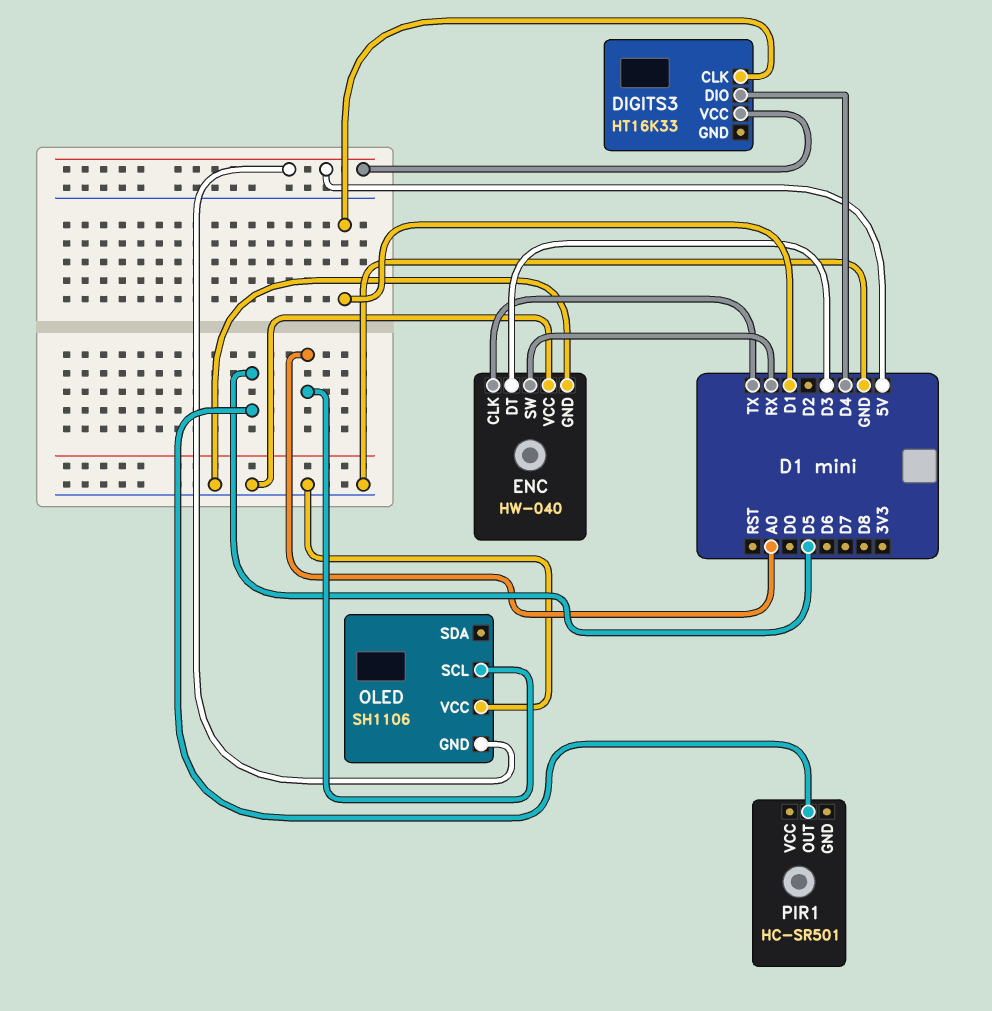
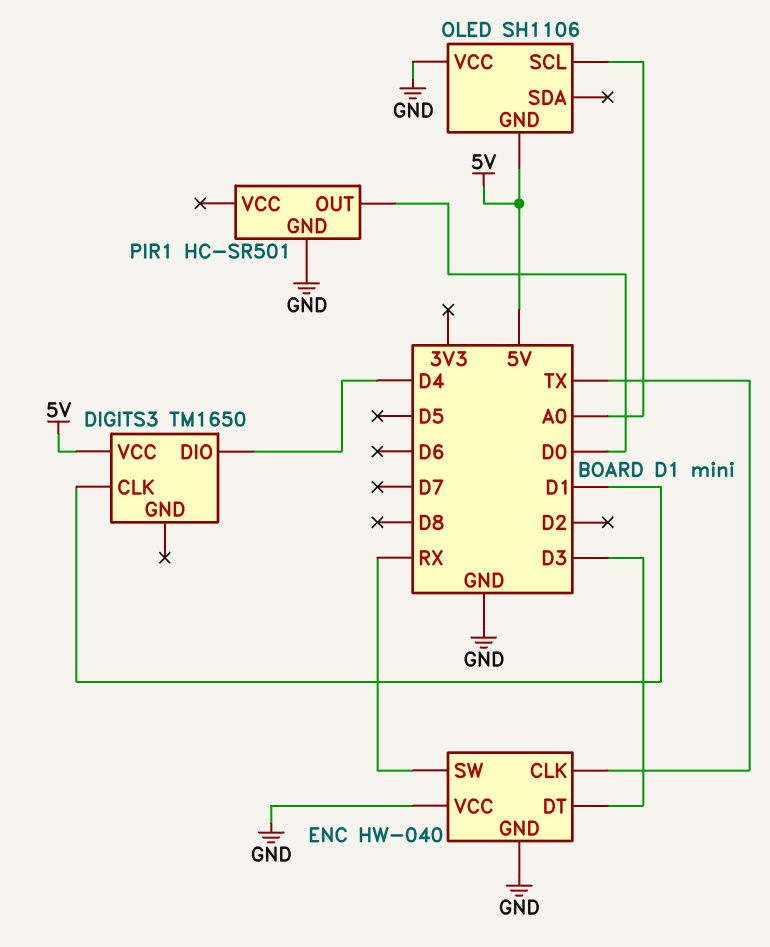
DIGITS3: HT16K33 -> TM1650
PIR1 pin GND: none -> GND
PIR1 pin OUT: D5 -> D0

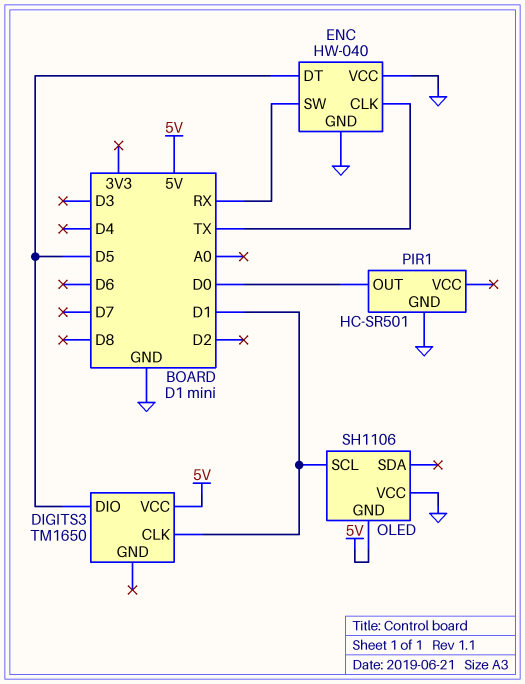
DIGITS3 pin DIO: D4 -> D5
ENC pin DT: D3 -> D5
OLED pin SCL: A0 -> D1

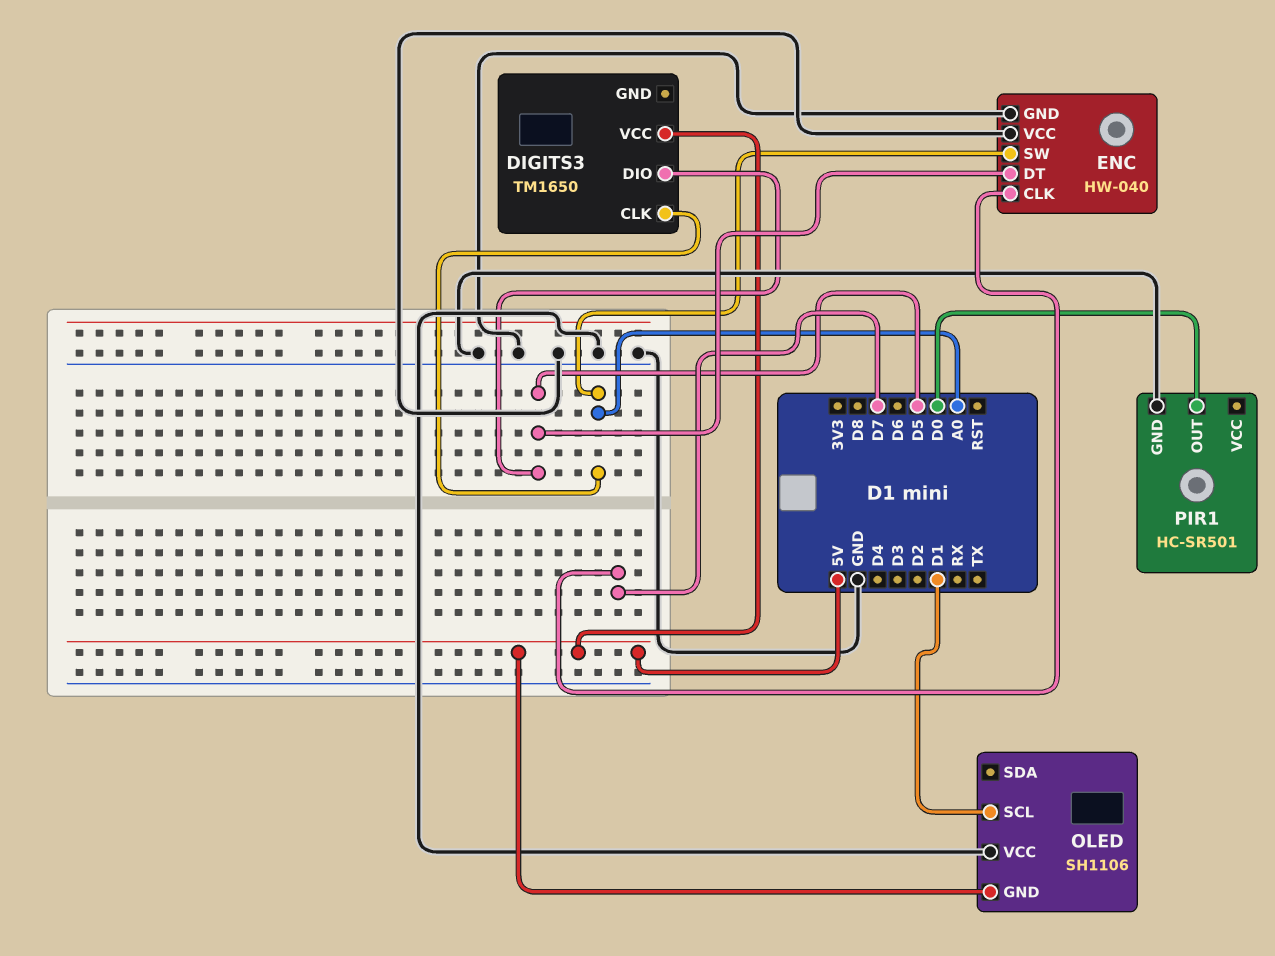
DIGITS3 pin CLK: D1 -> A0
ENC pin CLK: TX -> D7
ENC pin SW: RX -> A0

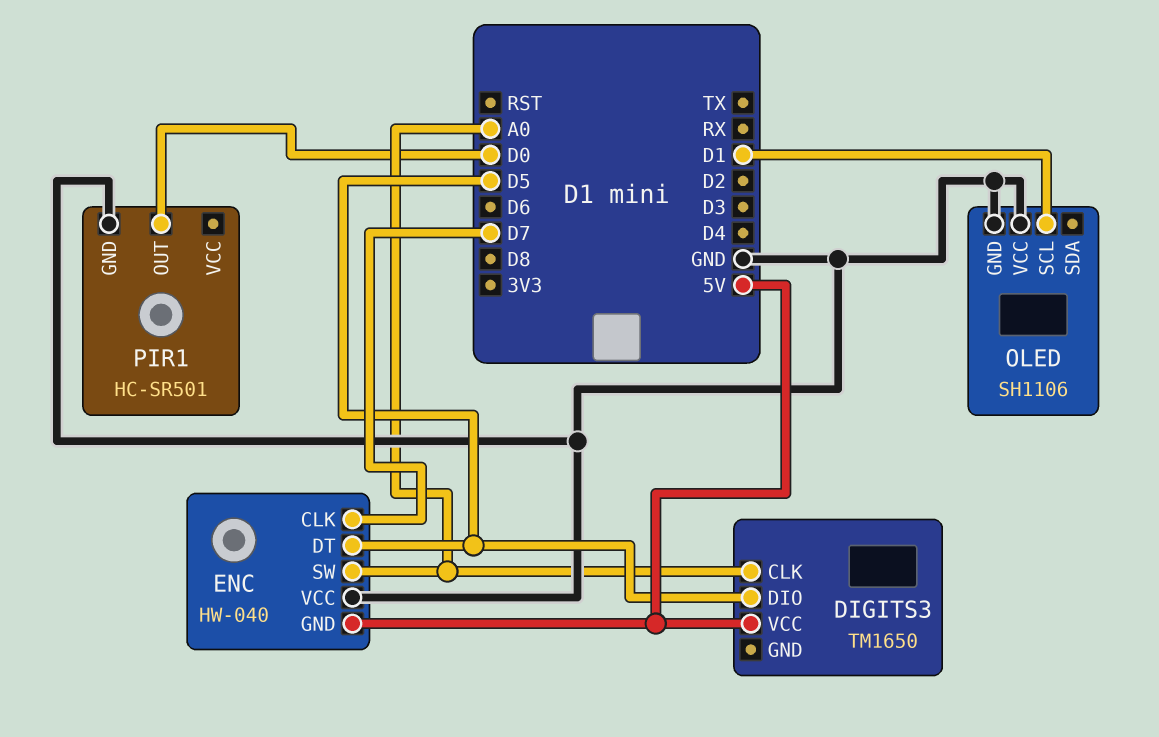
ENC pin GND: GND -> 5V
OLED pin GND: 5V -> GND

